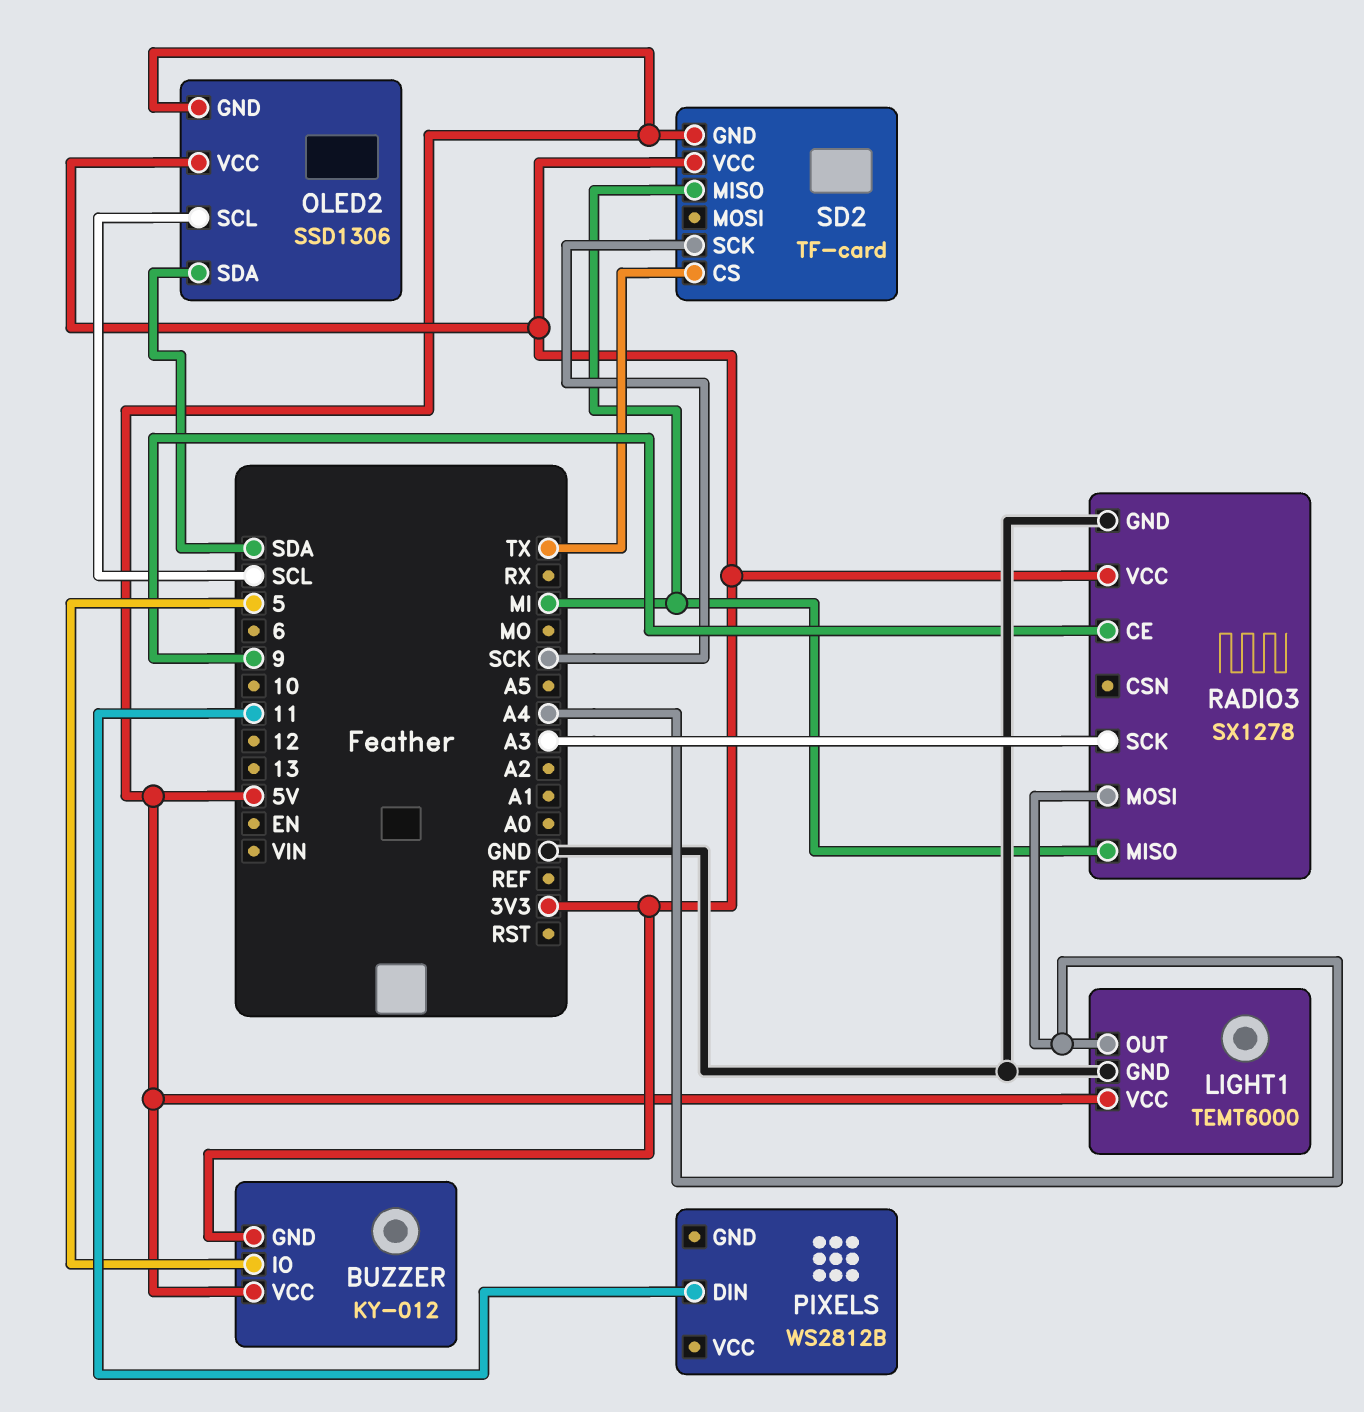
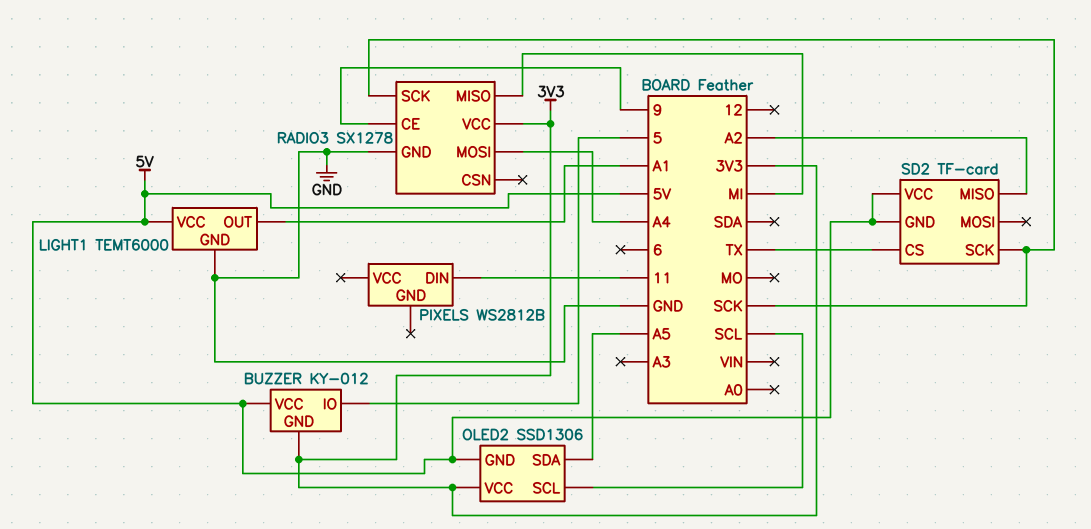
LIGHT1 pin OUT: A4 -> A1
OLED2 pin SDA: SDA -> A5
RADIO3 pin SCK: A3 -> SCK
SD2 pin MISO: MI -> A2
SD2 pin VCC: 3V3 -> 5V

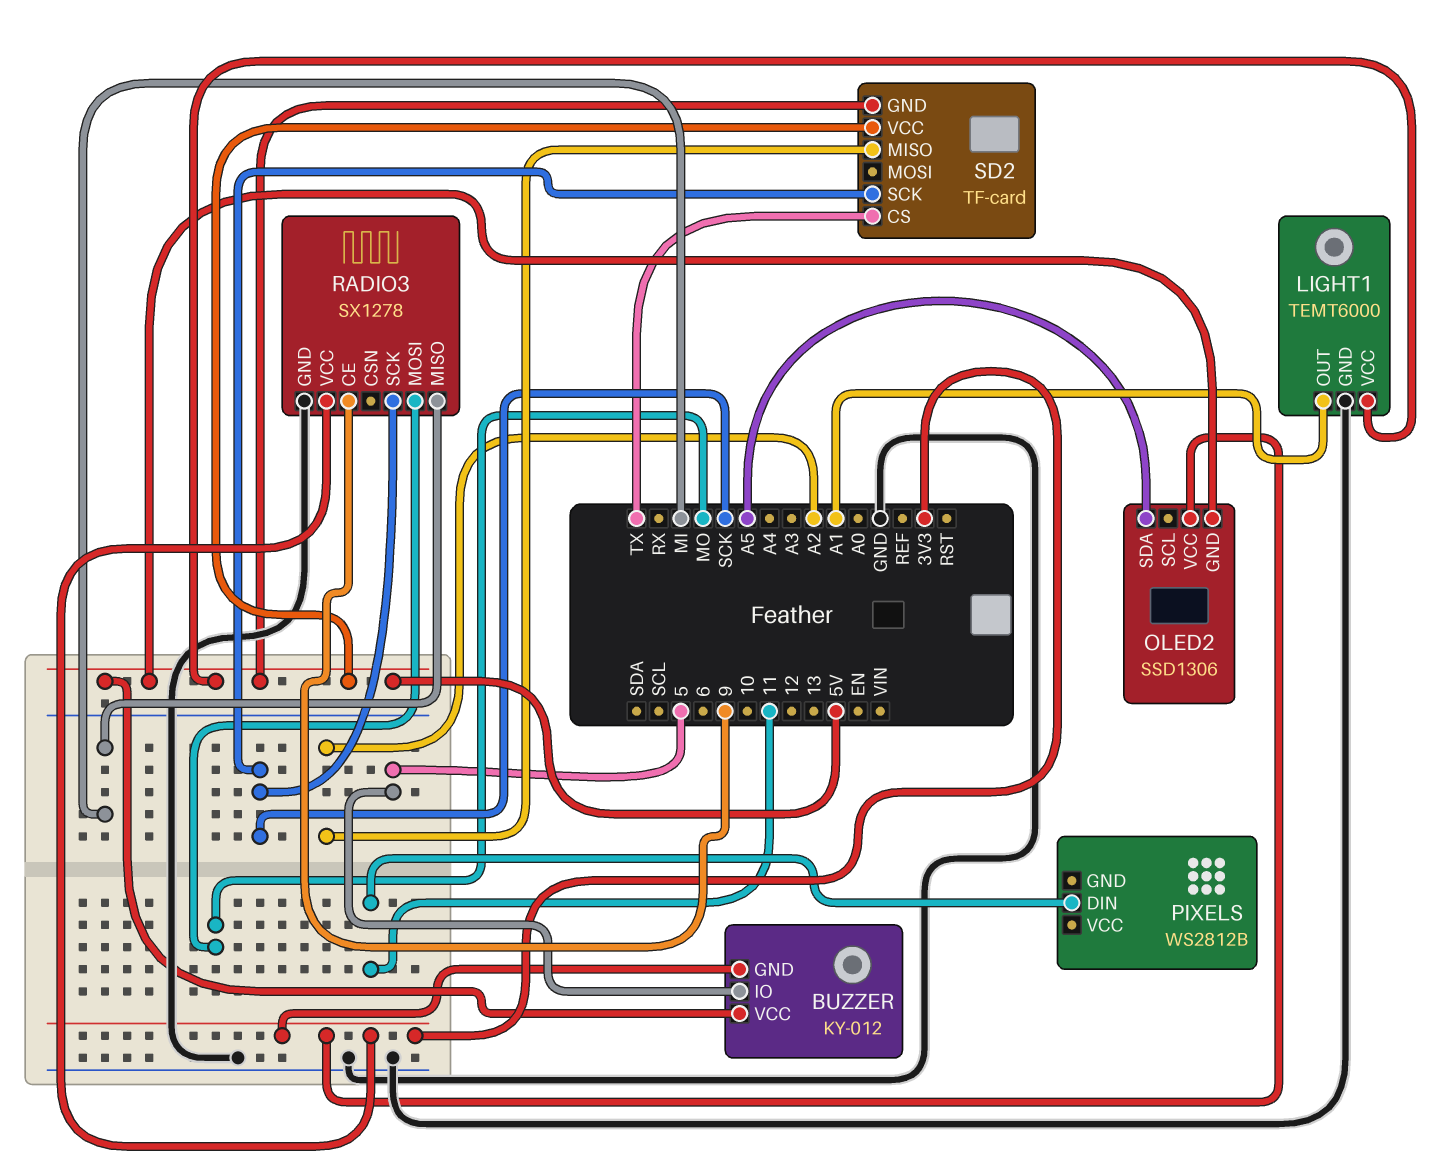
OLED2 pin SCL: SCL -> none
RADIO3 pin MOSI: A4 -> MO

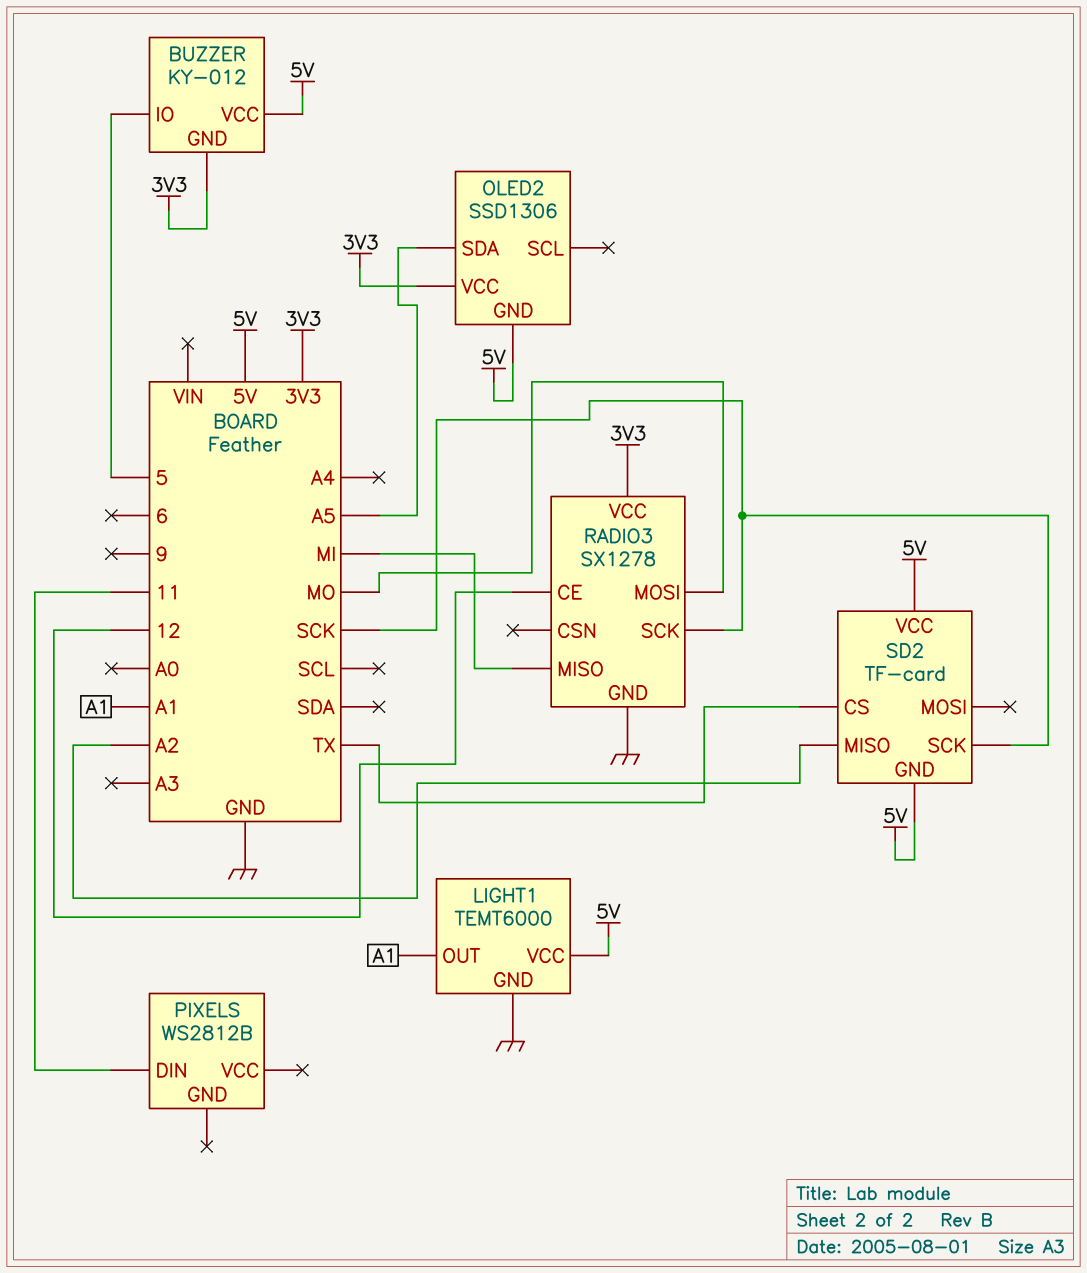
RADIO3 pin CE: 9 -> 12

